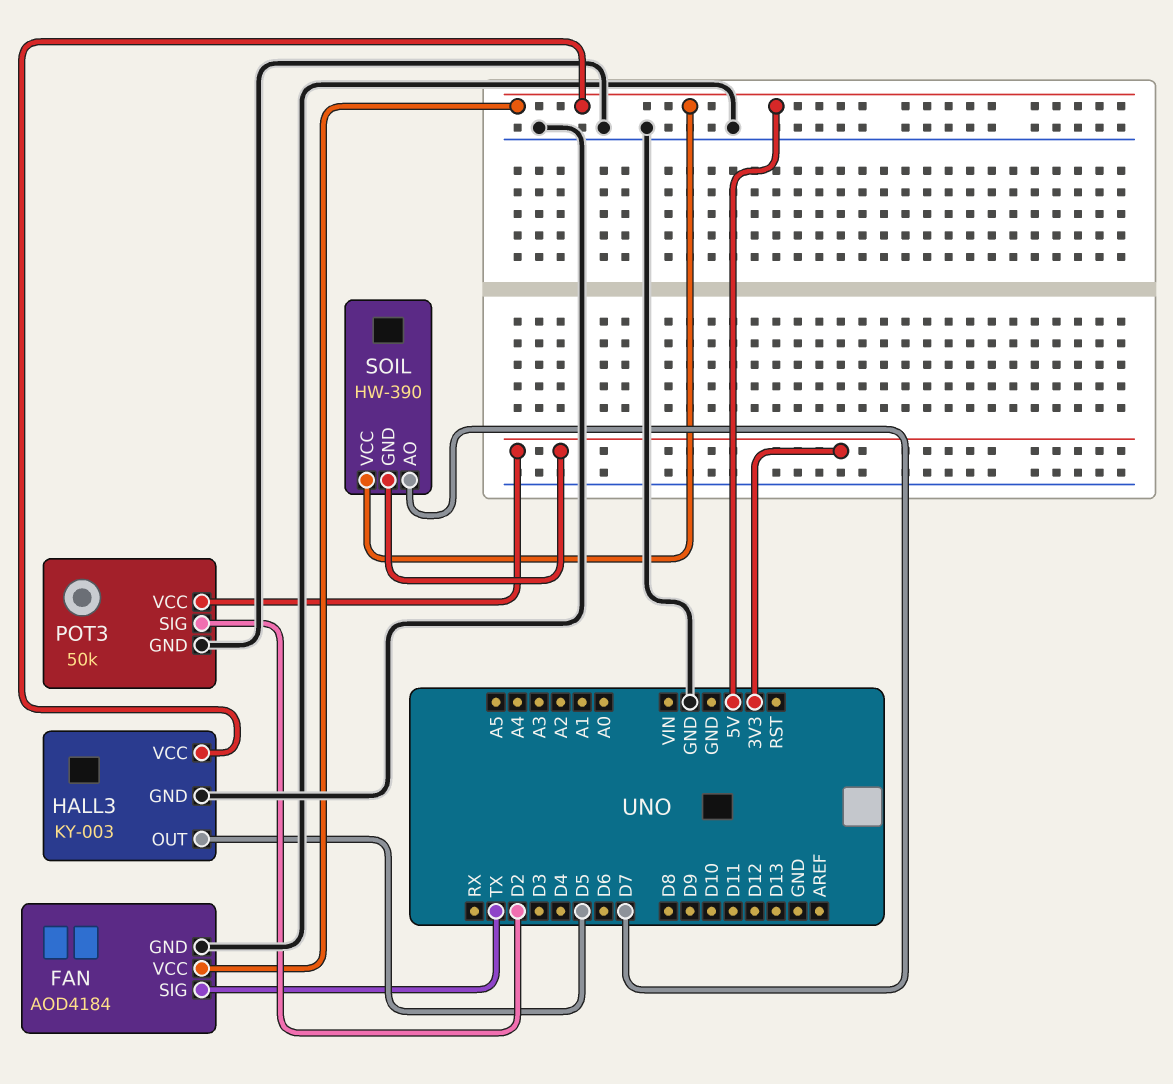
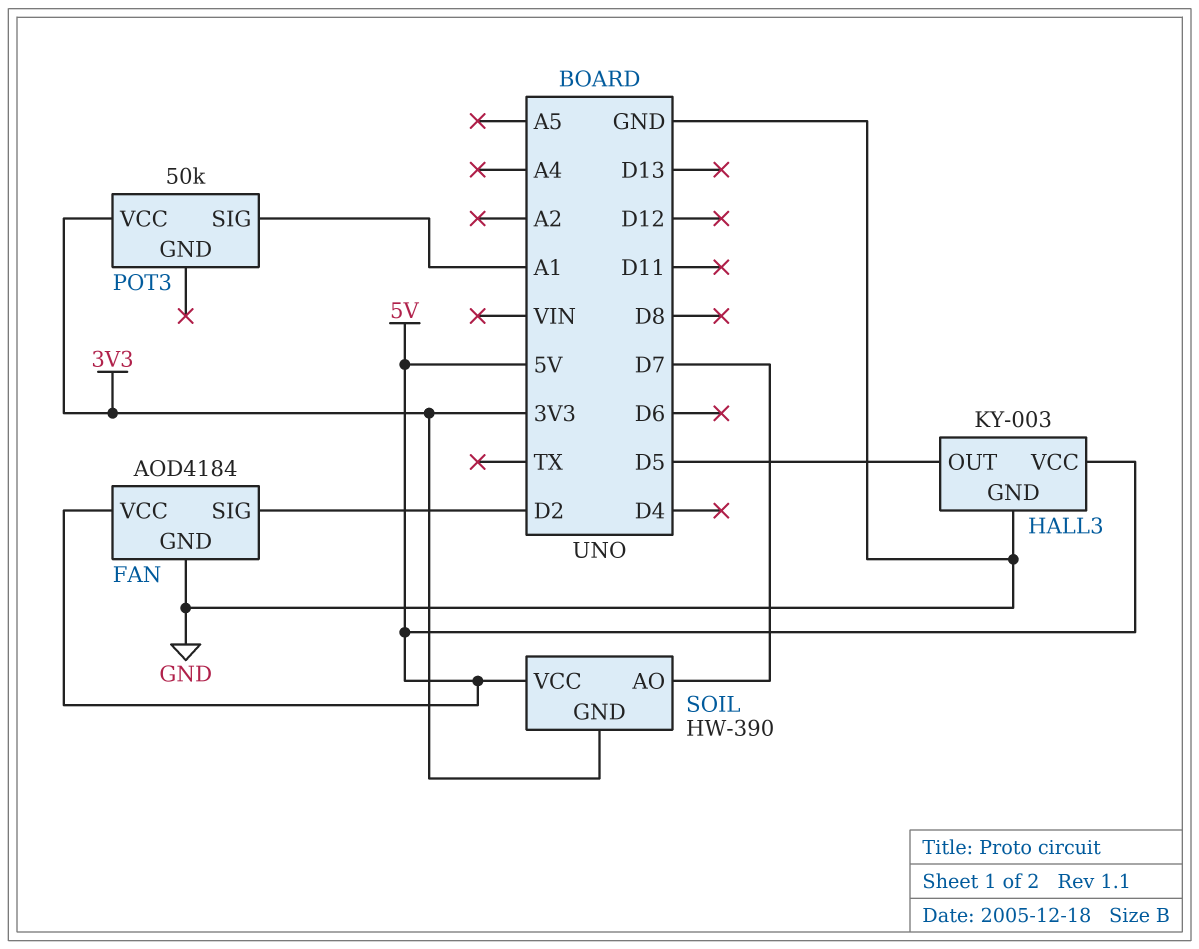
FAN pin SIG: TX -> D2
POT3 pin GND: GND -> none
POT3 pin SIG: D2 -> A1

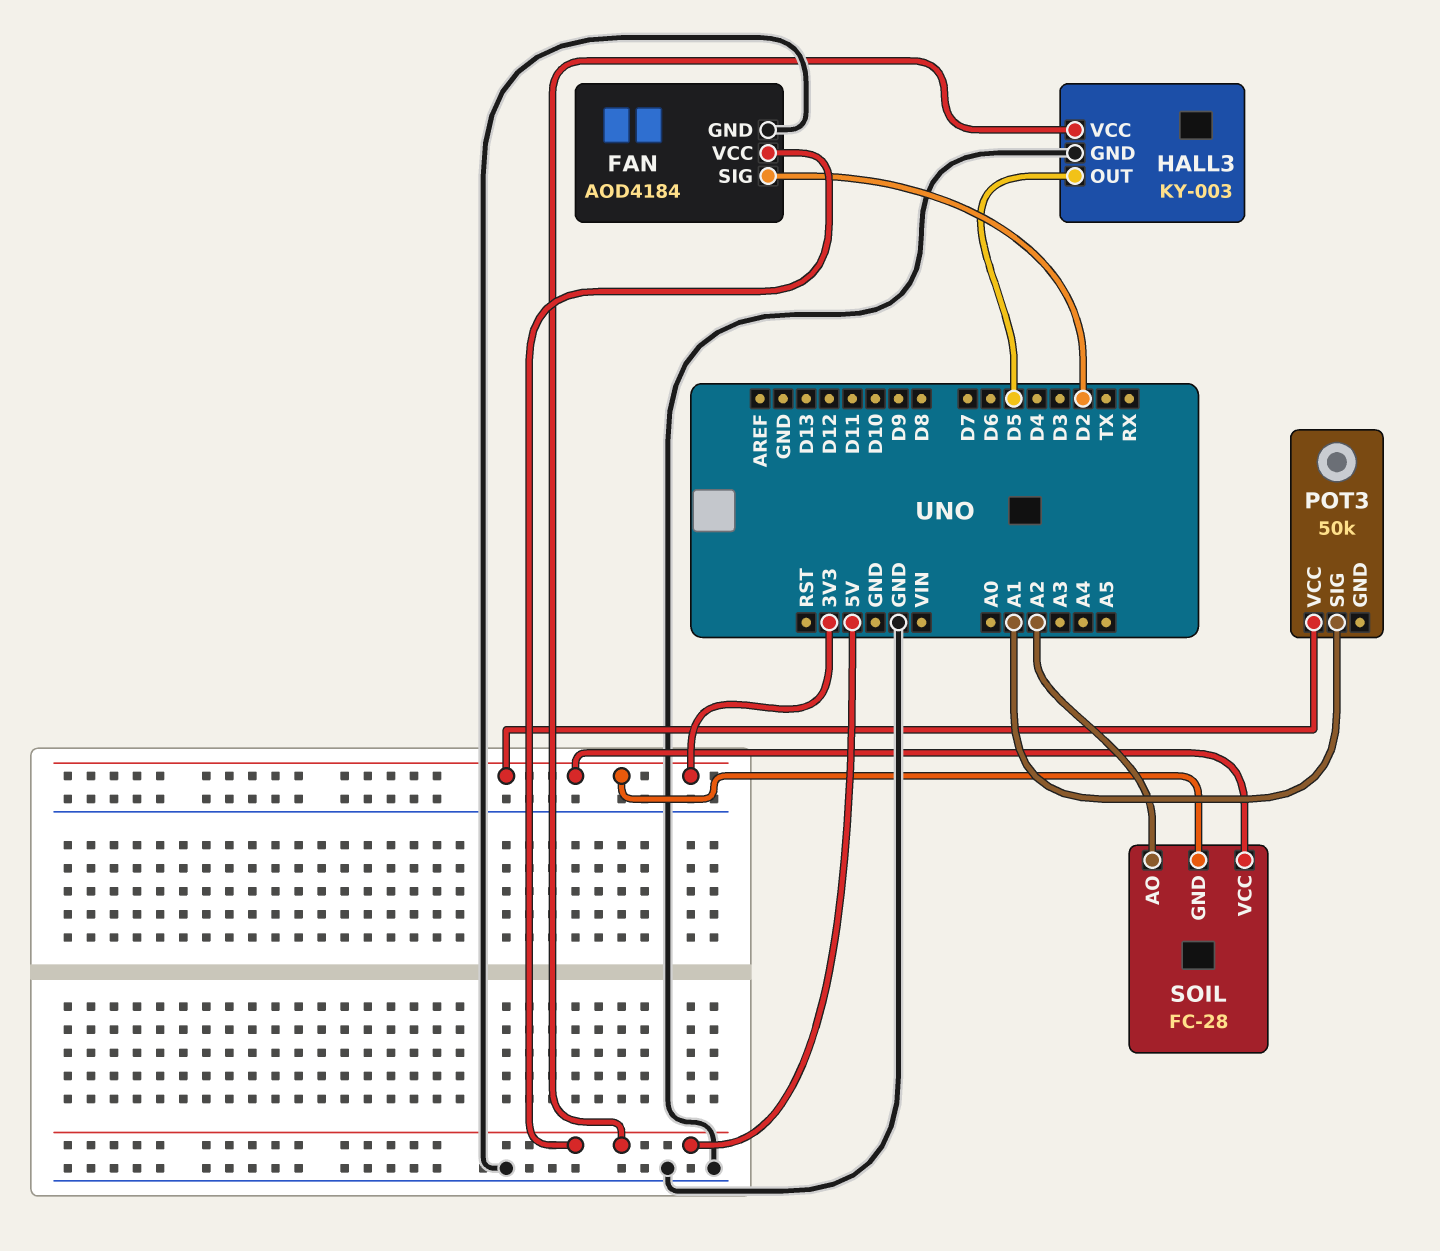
SOIL: HW-390 -> FC-28
SOIL pin AO: D7 -> A2
SOIL pin VCC: 5V -> 3V3

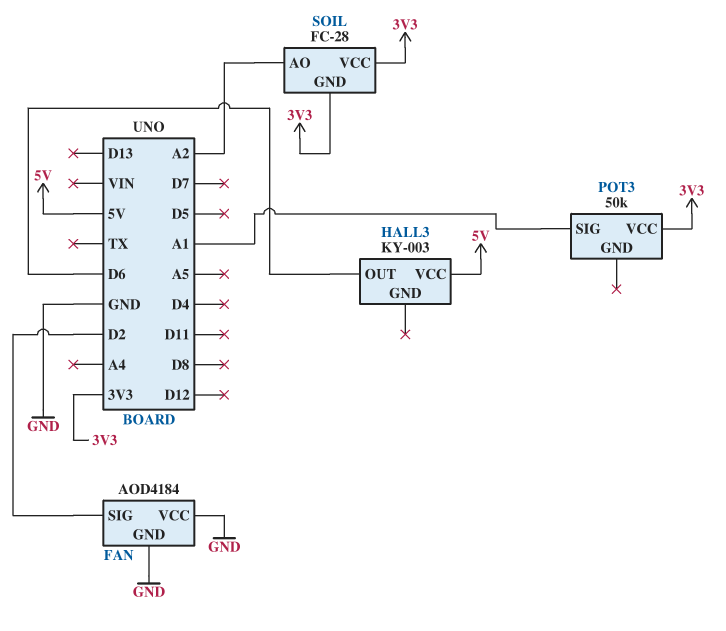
FAN pin VCC: 5V -> GND
HALL3 pin GND: GND -> none
HALL3 pin OUT: D5 -> D6

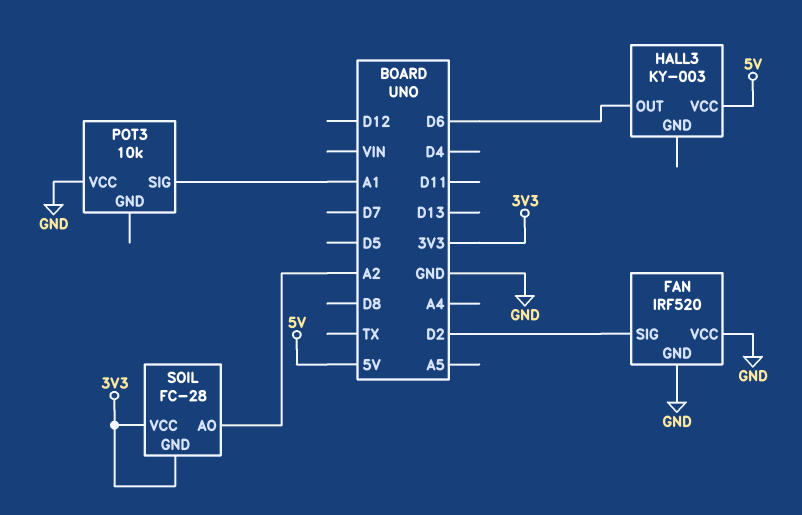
FAN: AOD4184 -> IRF520
POT3: 50k -> 10k
POT3 pin VCC: 3V3 -> GND

